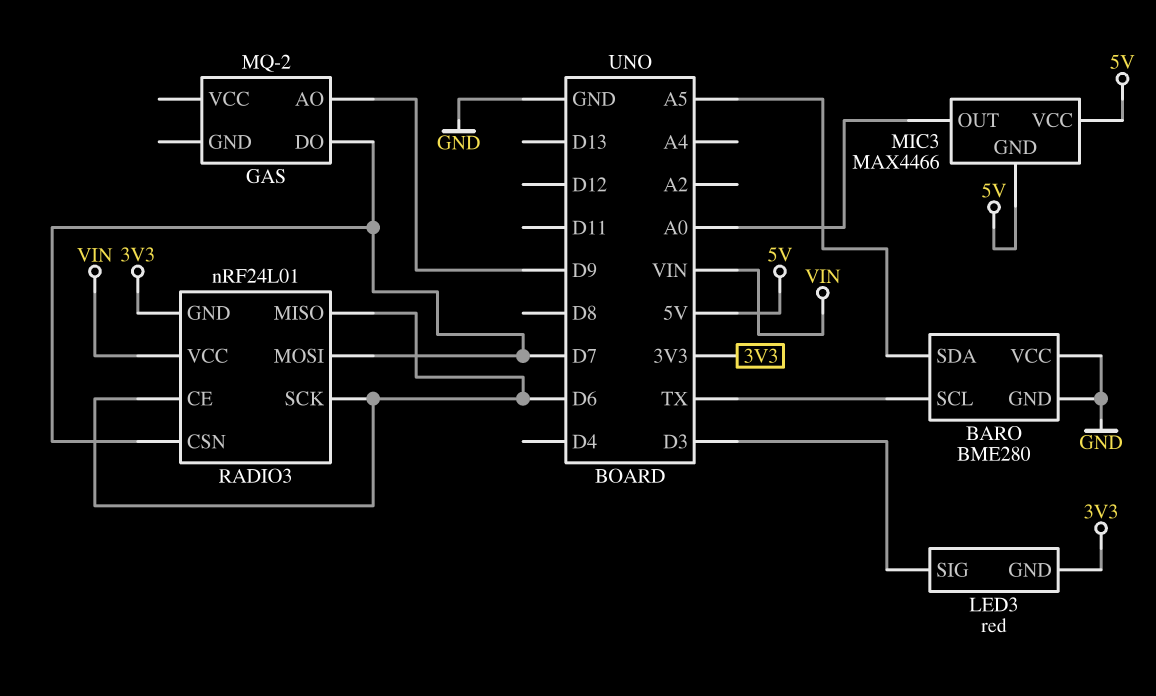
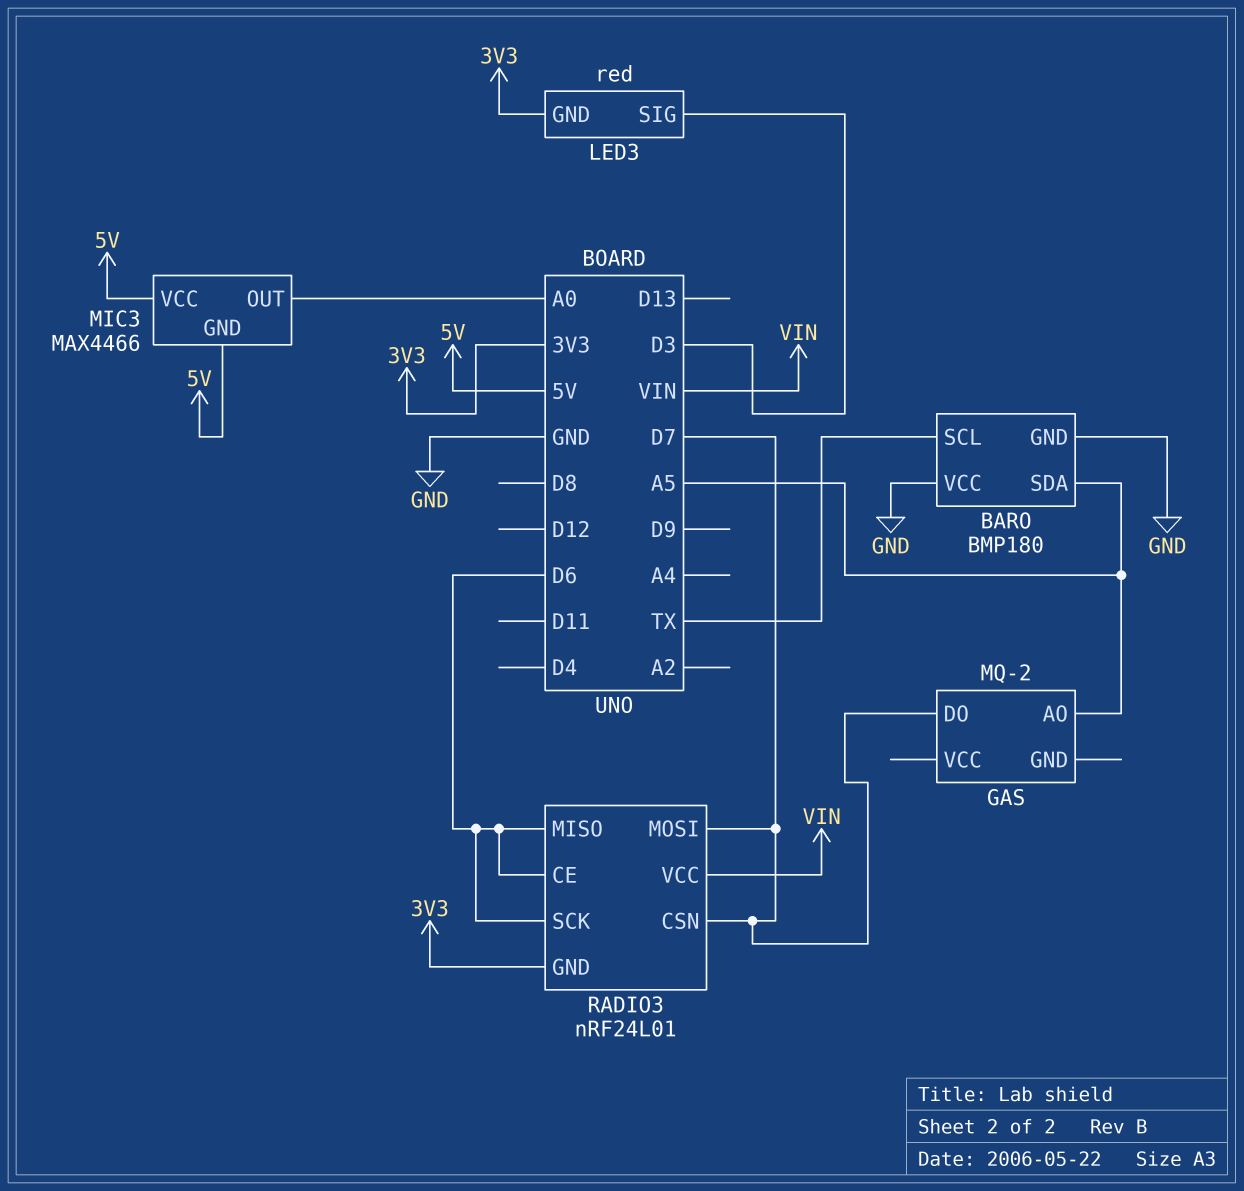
BARO: BME280 -> BMP180
GAS pin AO: D9 -> A5

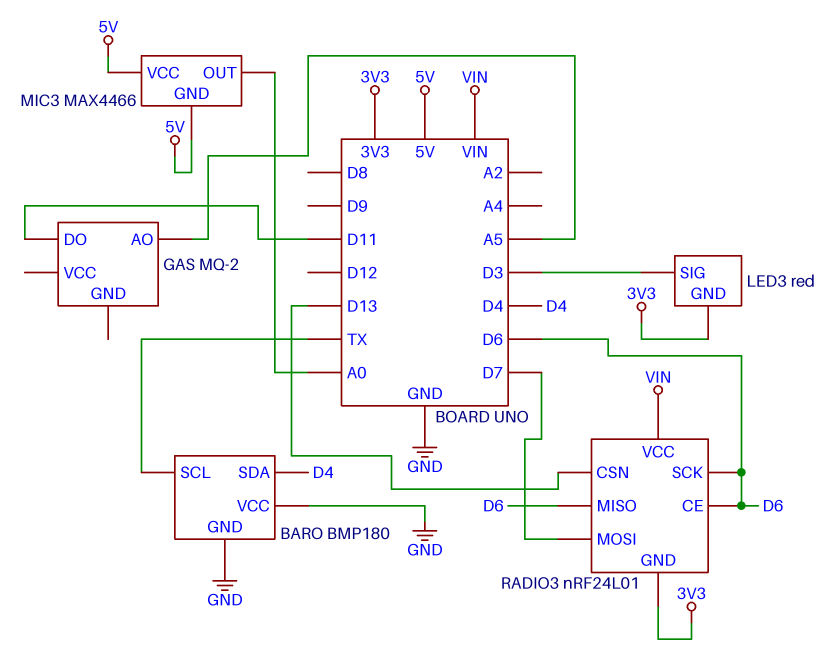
BARO pin SDA: A5 -> D4
GAS pin DO: D7 -> D11
RADIO3 pin CSN: D7 -> D13

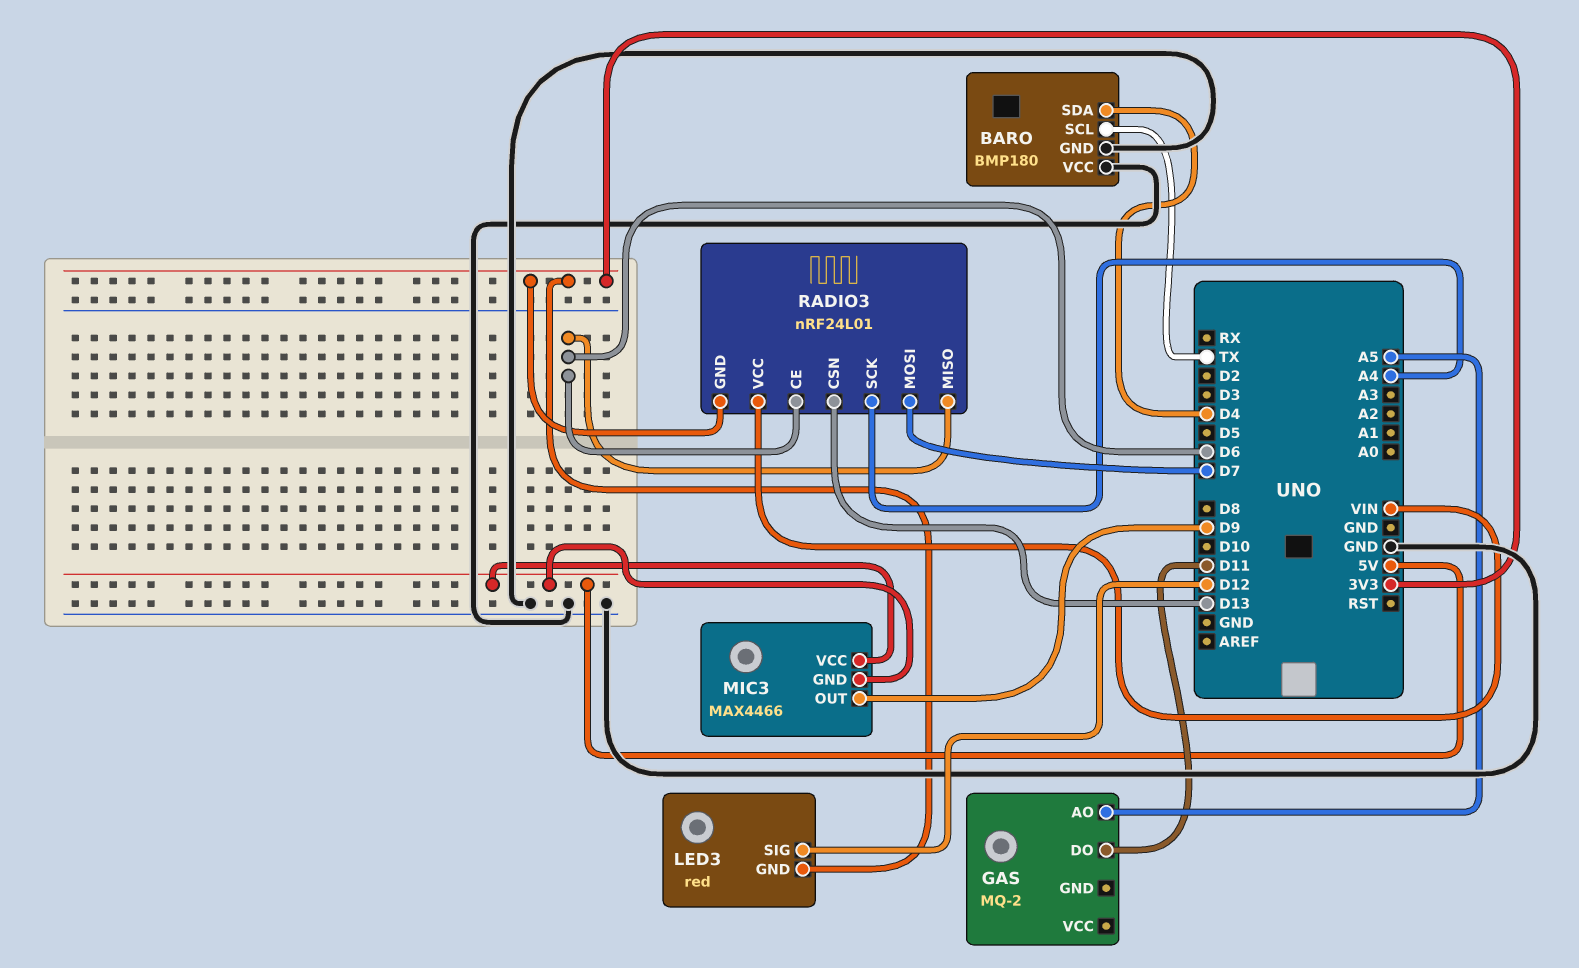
LED3 pin SIG: D3 -> D12
MIC3 pin OUT: A0 -> D9
RADIO3 pin SCK: D6 -> A4

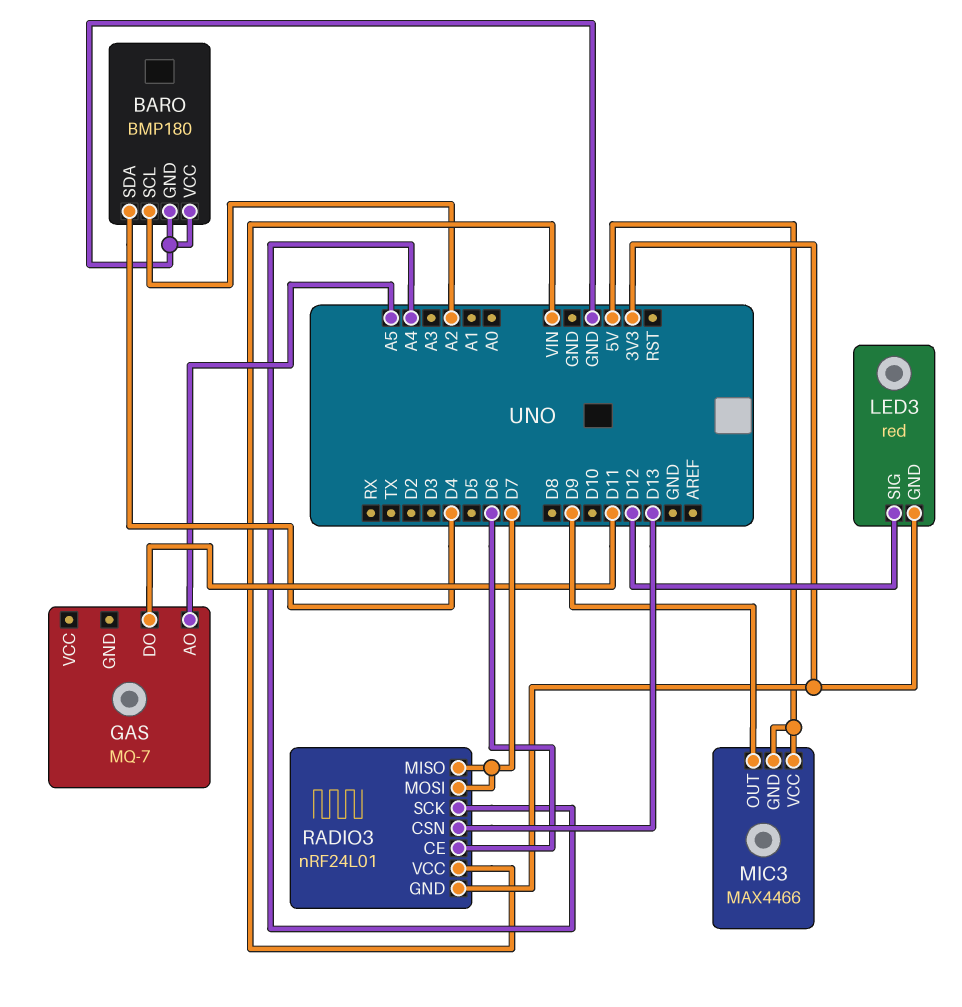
BARO pin SCL: TX -> A2
GAS: MQ-2 -> MQ-7
RADIO3 pin MISO: D6 -> D7

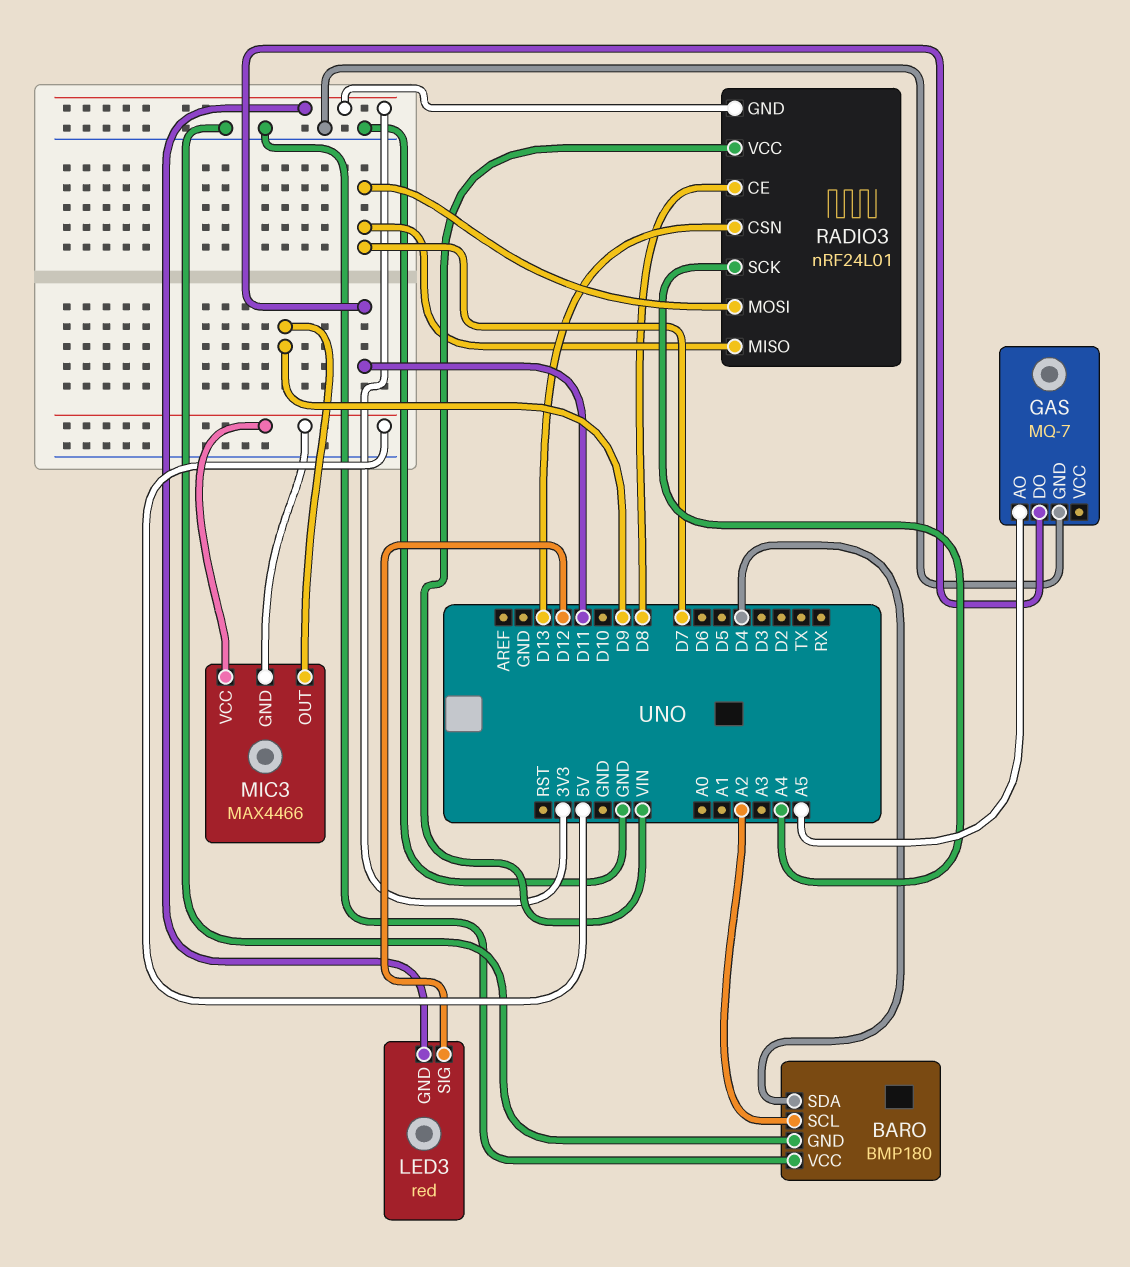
GAS pin GND: none -> GND
RADIO3 pin CE: D6 -> D8

